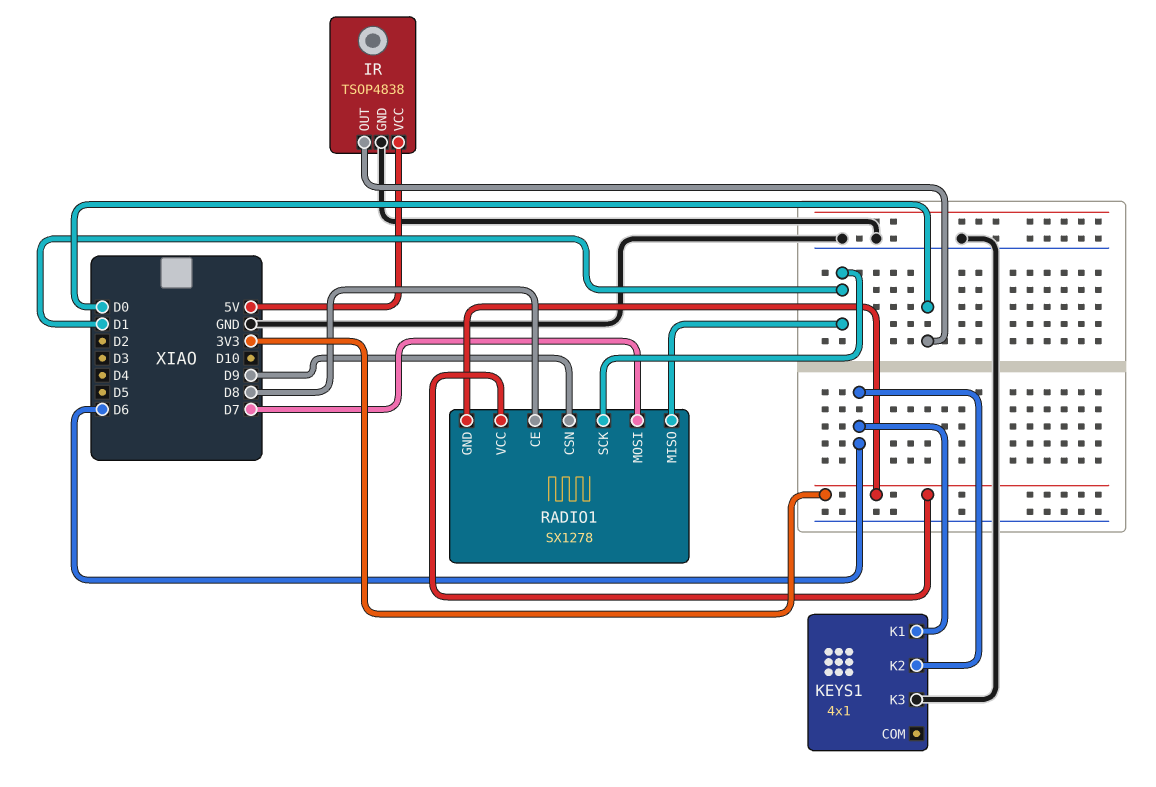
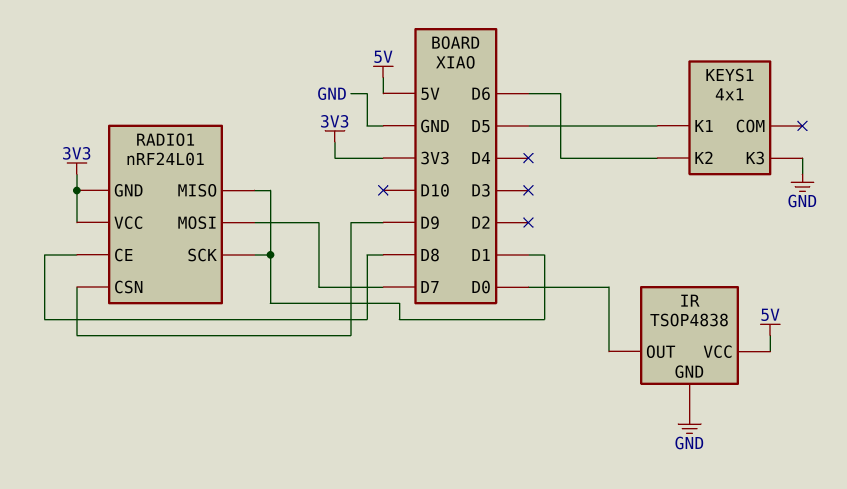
KEYS1 pin K1: D6 -> D5
RADIO1: SX1278 -> nRF24L01

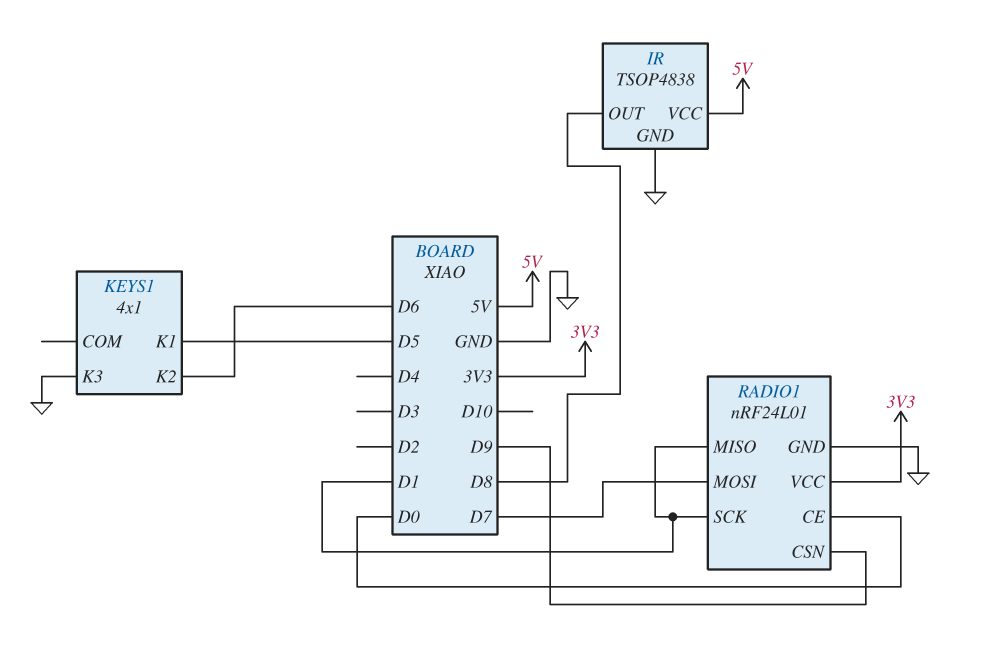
IR pin OUT: D0 -> D8
RADIO1 pin CE: D8 -> D0
RADIO1 pin GND: 3V3 -> GND

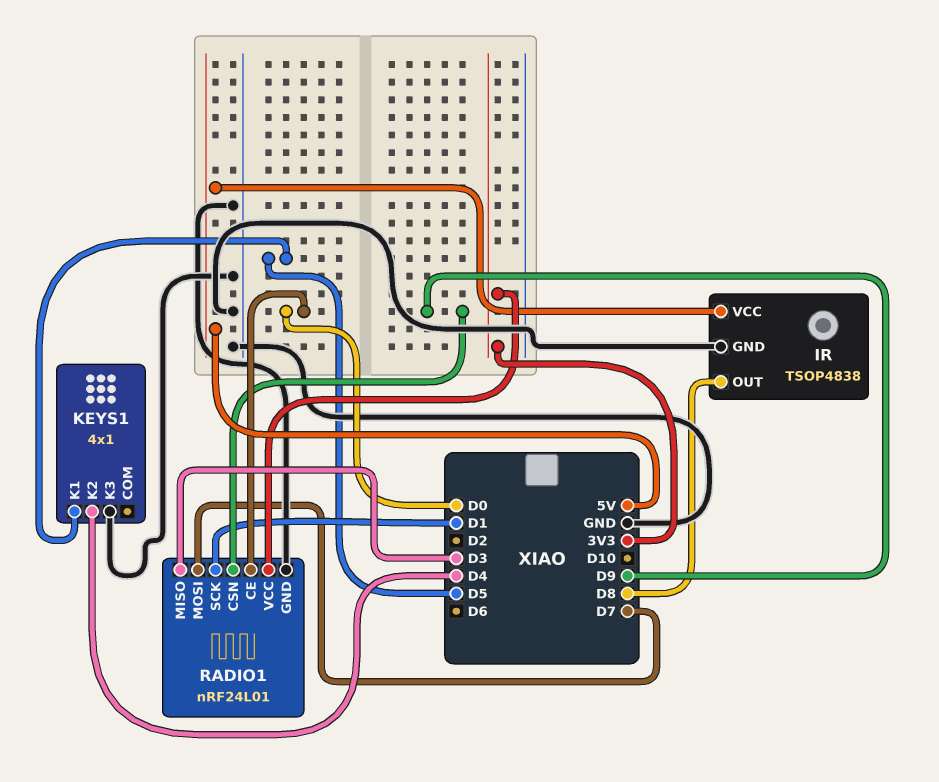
KEYS1 pin K2: D6 -> D4
RADIO1 pin MISO: D1 -> D3

